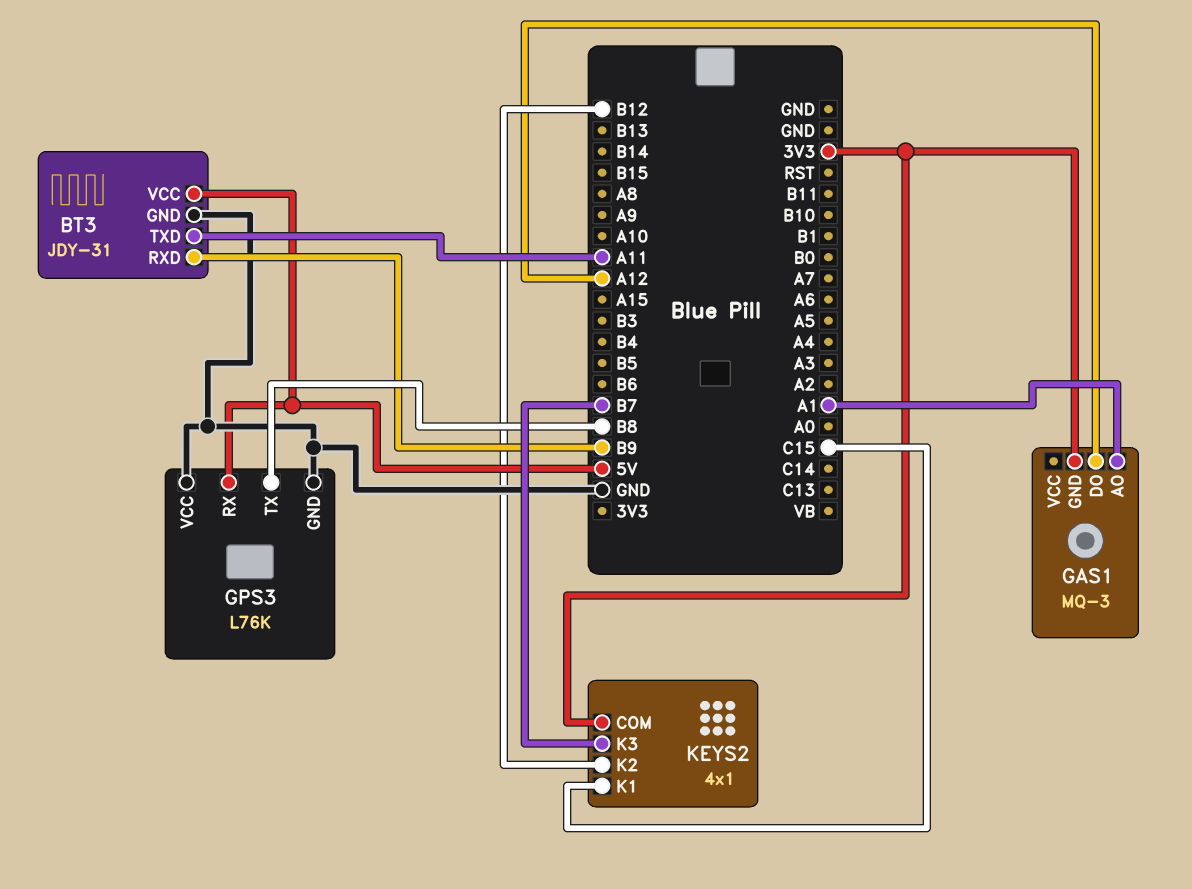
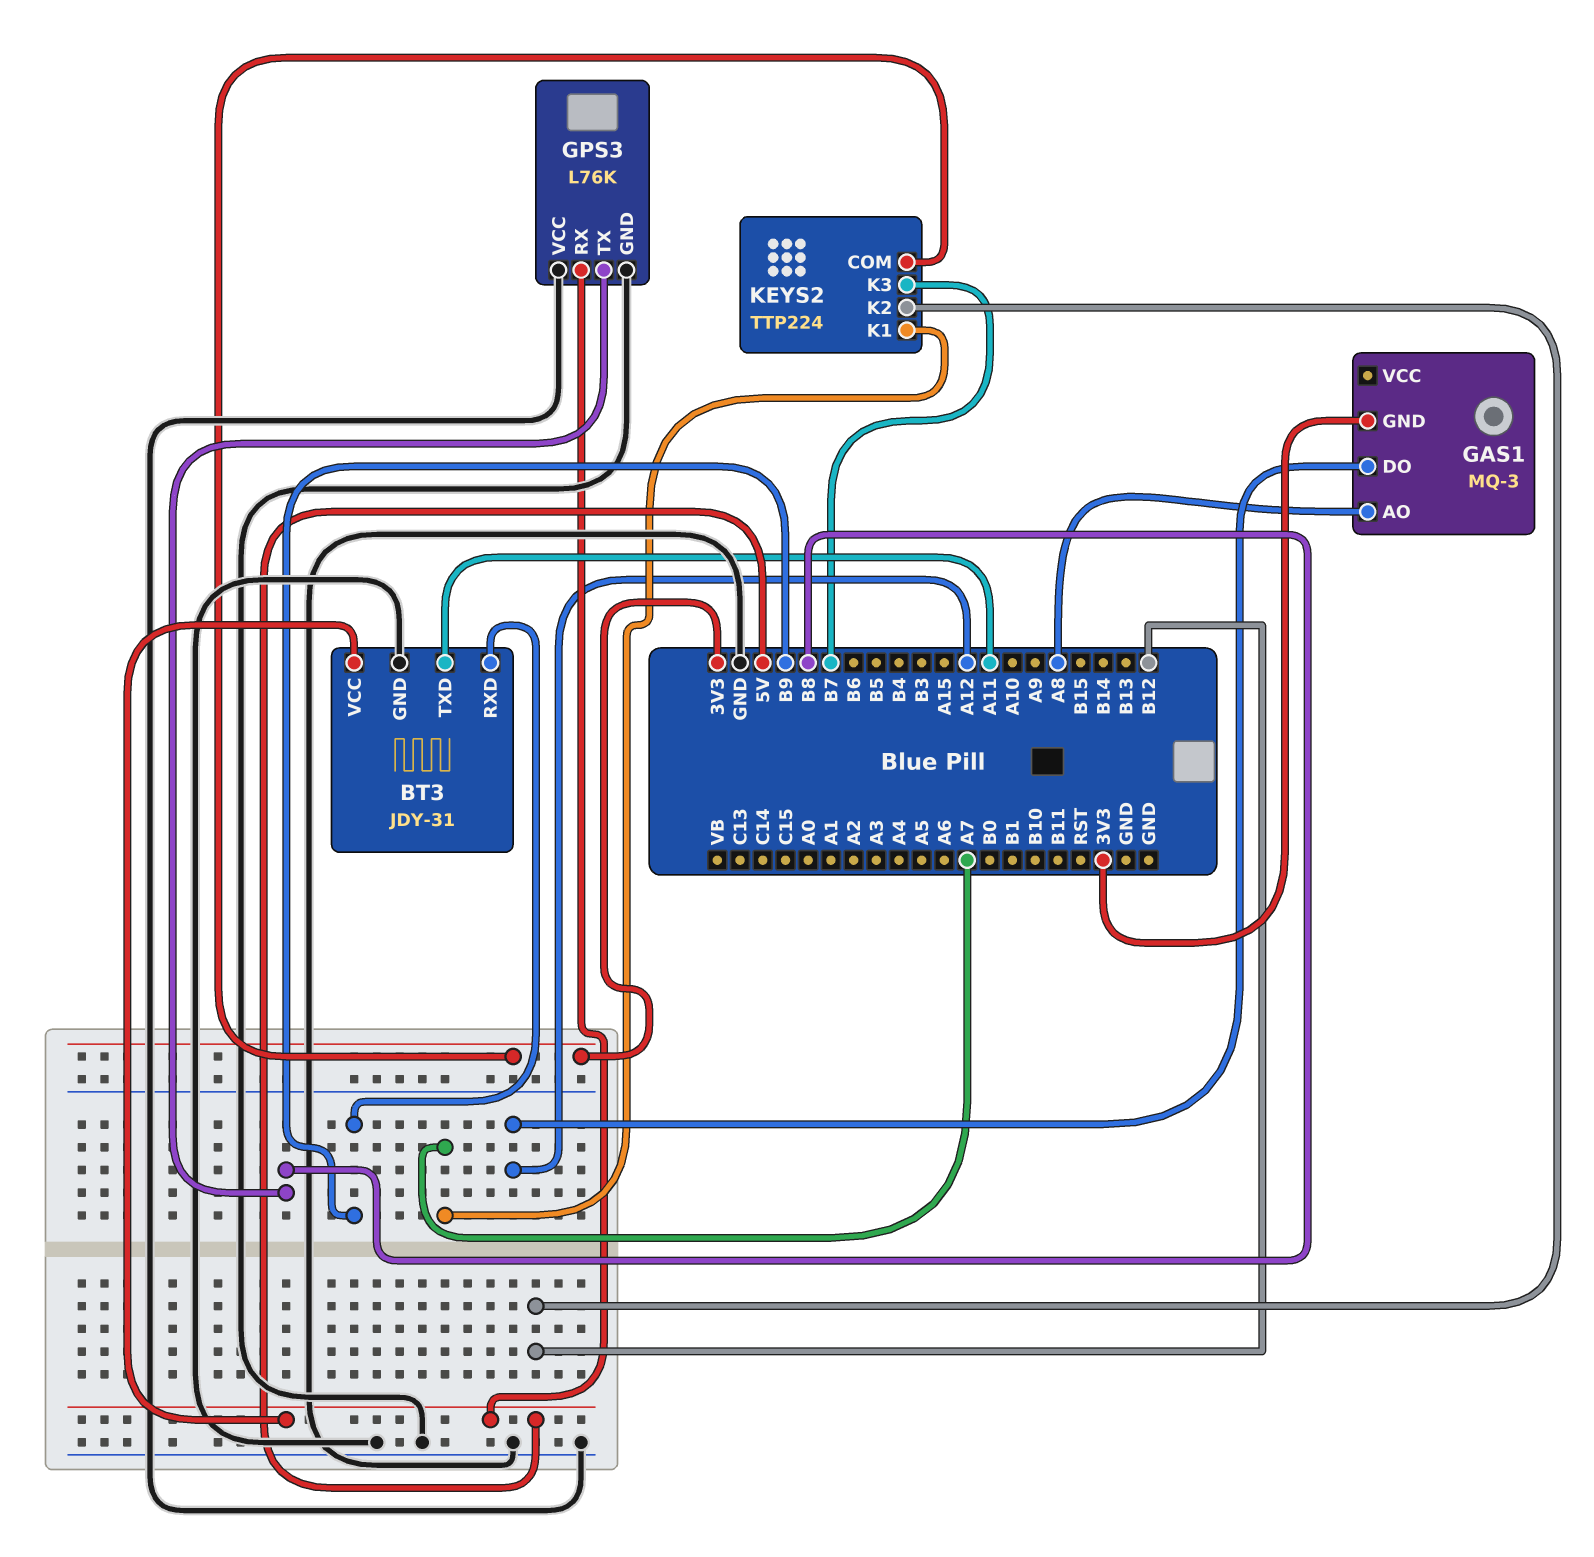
GAS1 pin AO: A1 -> A8
KEYS2: 4x1 -> TTP224
KEYS2 pin K1: C15 -> A7

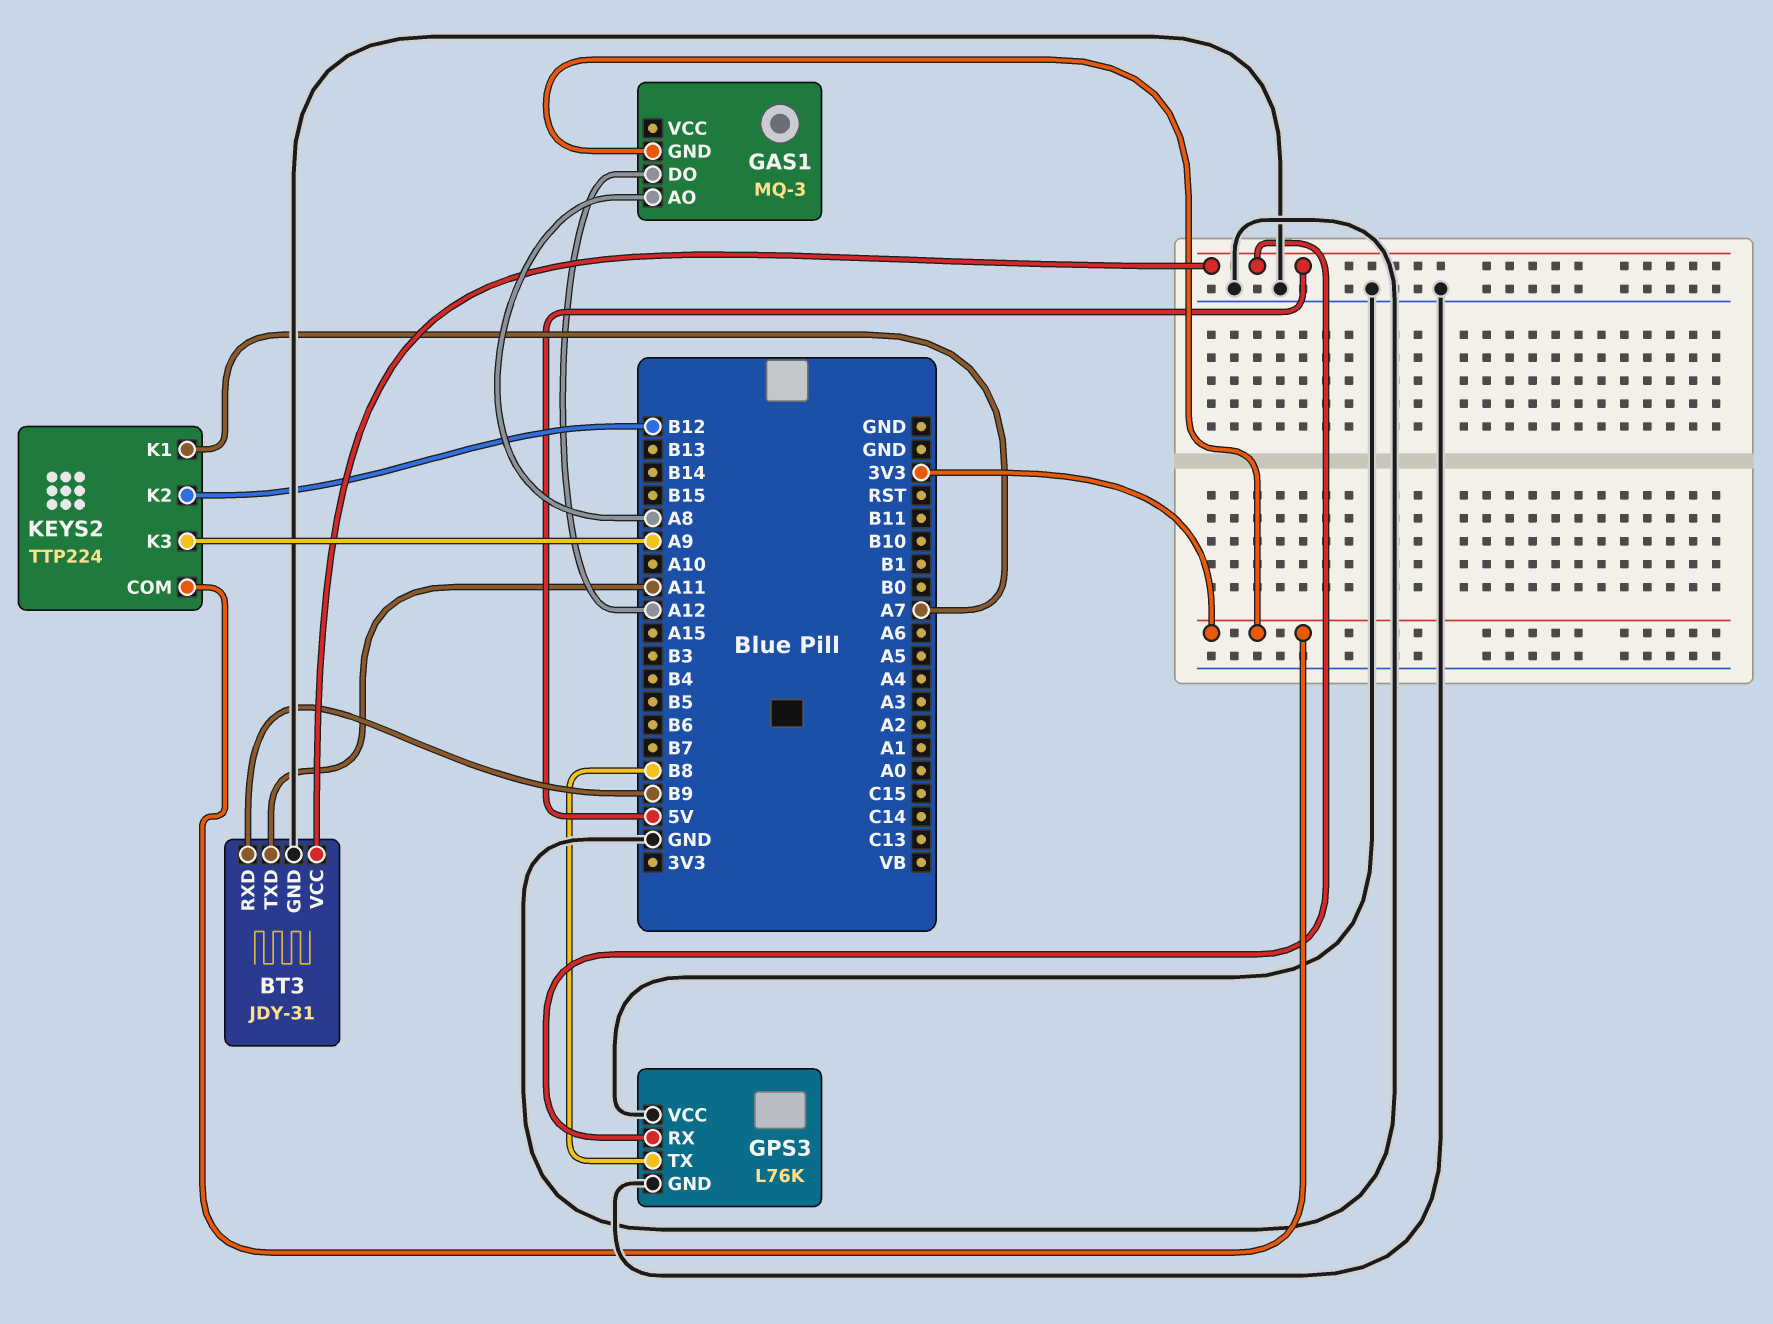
KEYS2 pin K3: B7 -> A9

